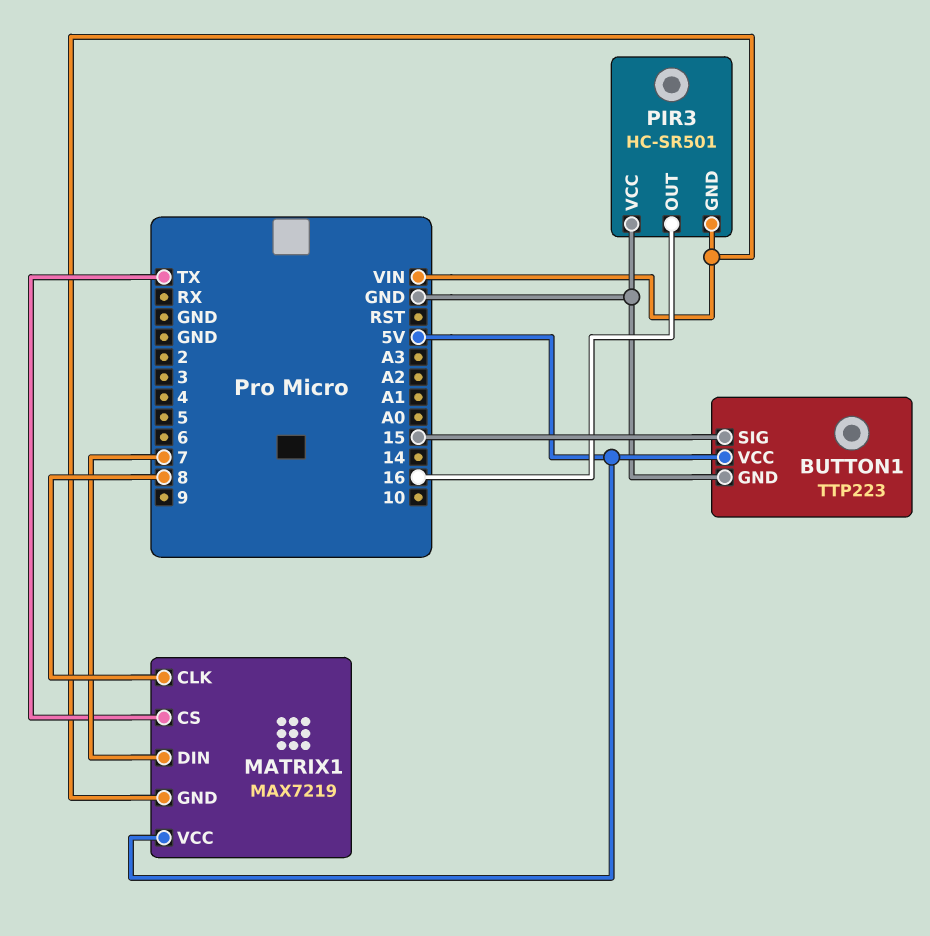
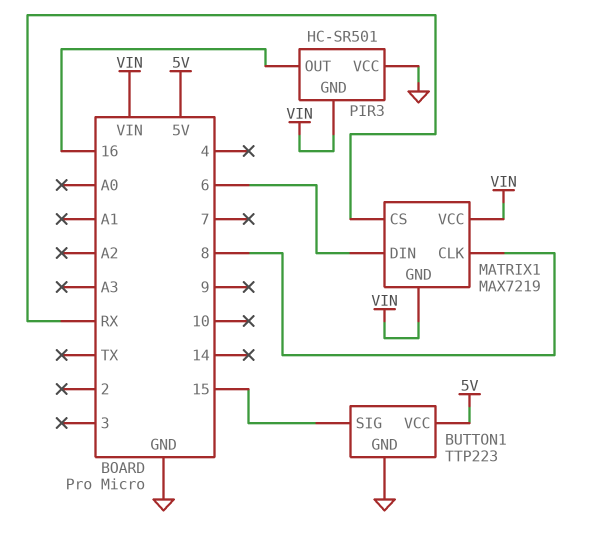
MATRIX1 pin CS: TX -> RX
MATRIX1 pin DIN: 7 -> 6
MATRIX1 pin VCC: 5V -> VIN

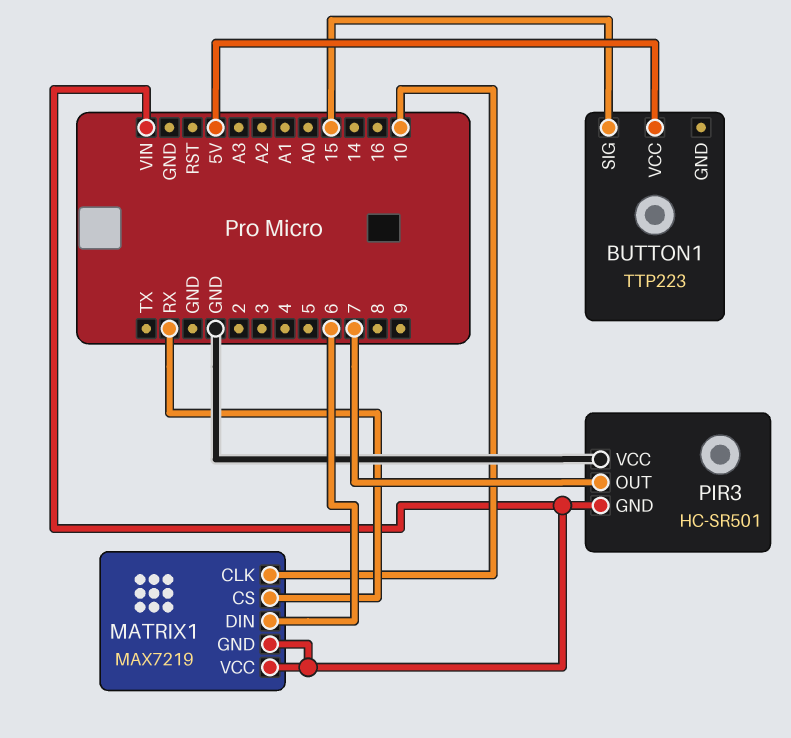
BUTTON1 pin GND: GND -> none
MATRIX1 pin CLK: 8 -> 10
PIR3 pin OUT: 16 -> 7

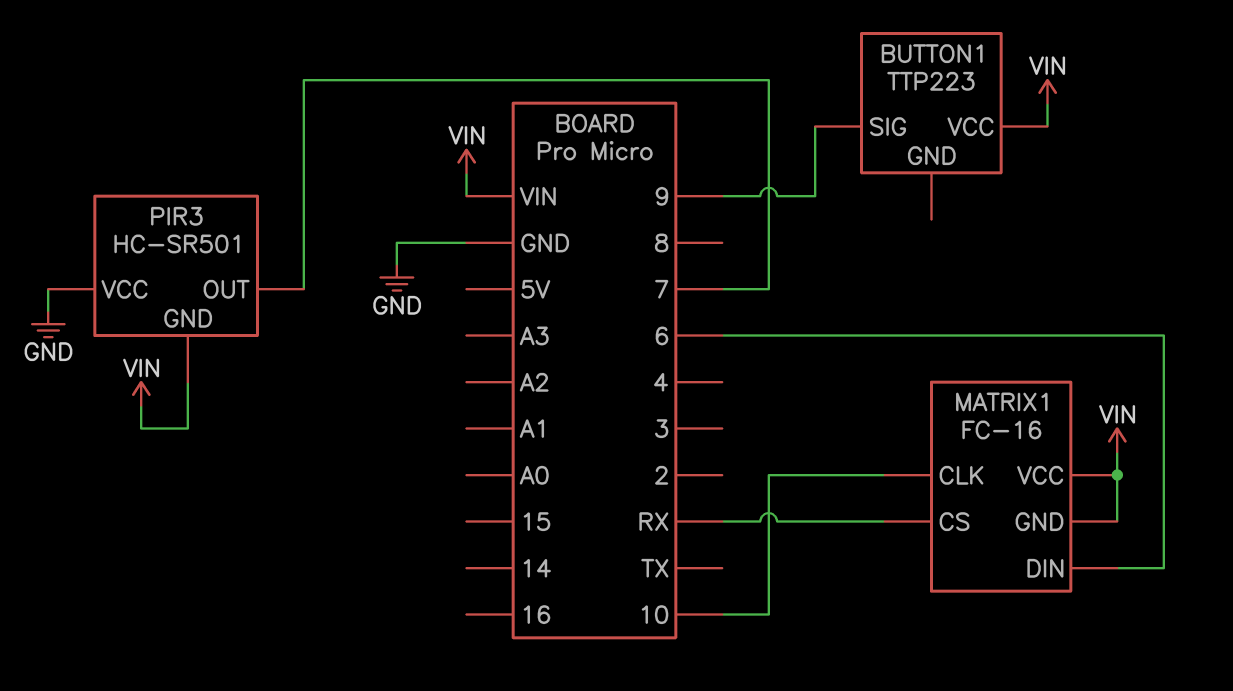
BUTTON1 pin SIG: 15 -> 9
BUTTON1 pin VCC: 5V -> VIN
MATRIX1: MAX7219 -> FC-16

